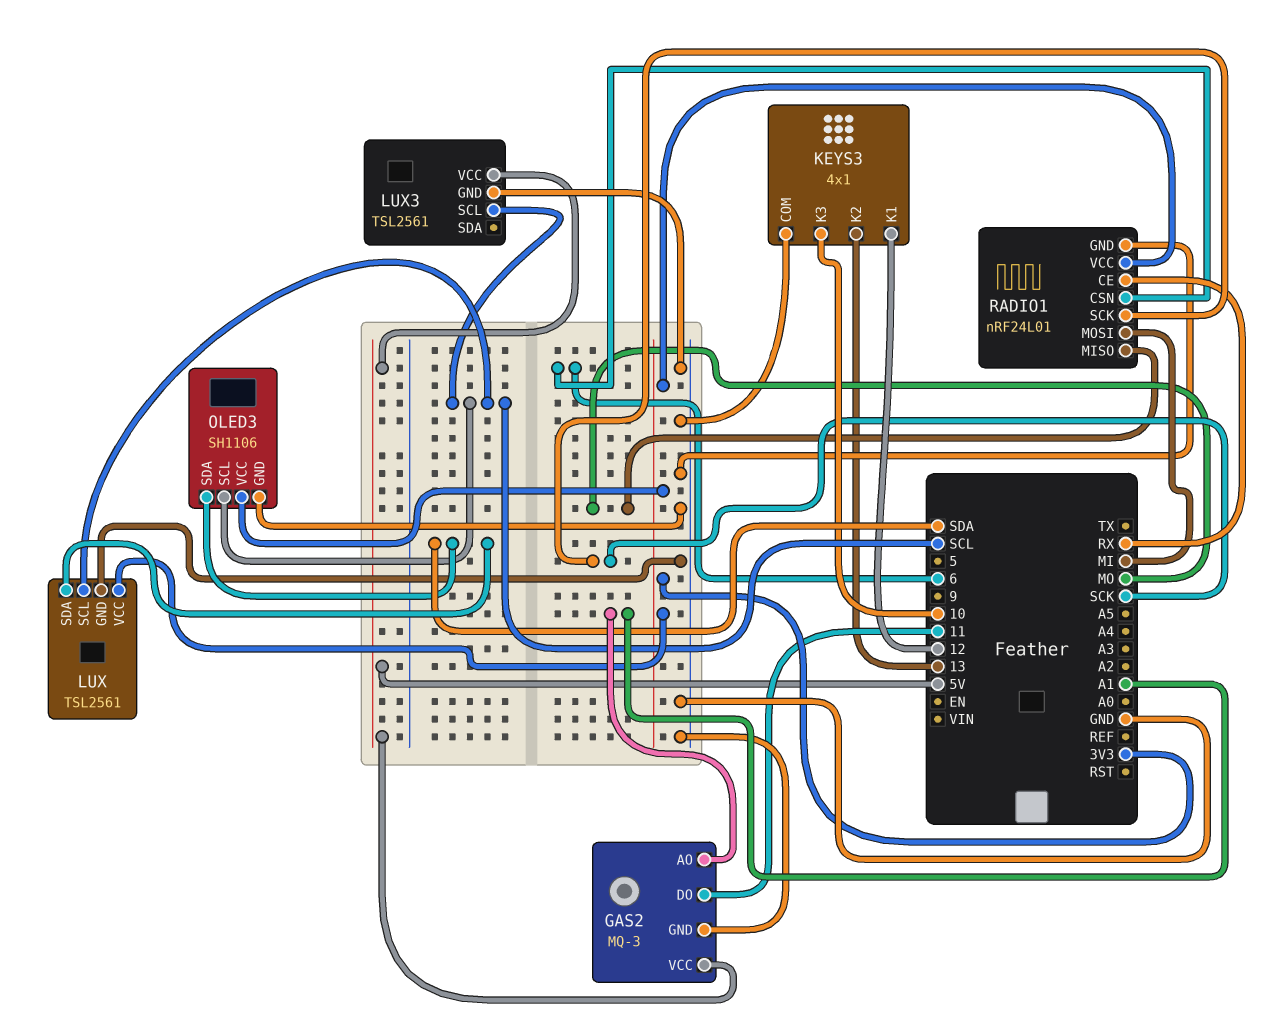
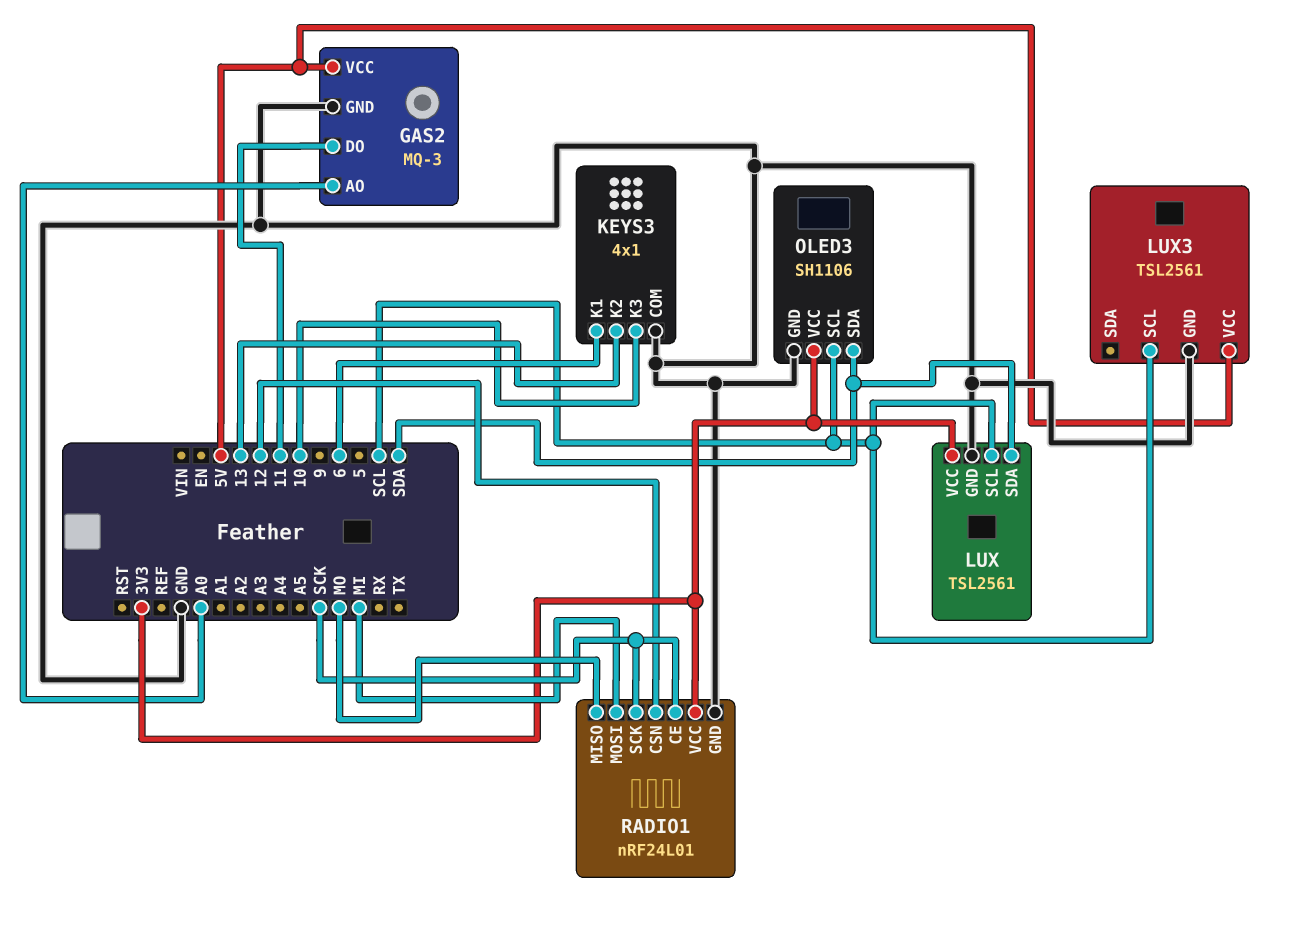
GAS2 pin AO: A1 -> A0
KEYS3 pin K1: 12 -> 6
RADIO1 pin CE: RX -> SCK
RADIO1 pin CSN: 6 -> 12

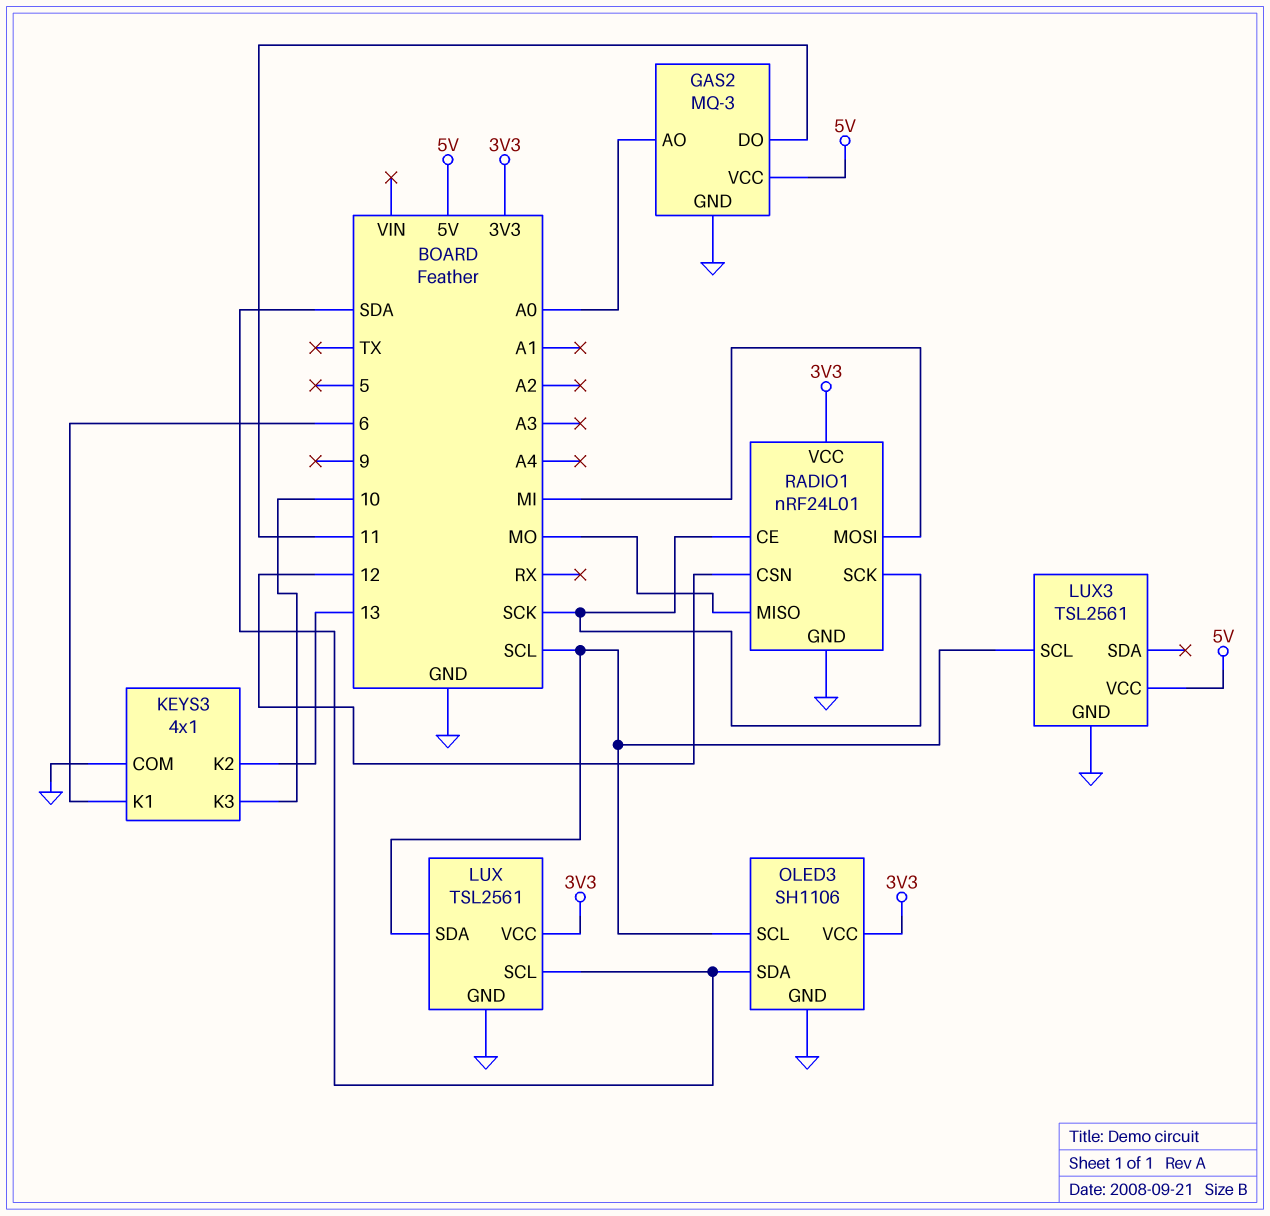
LUX pin SCL: SCL -> SDA
LUX pin SDA: SDA -> SCL

